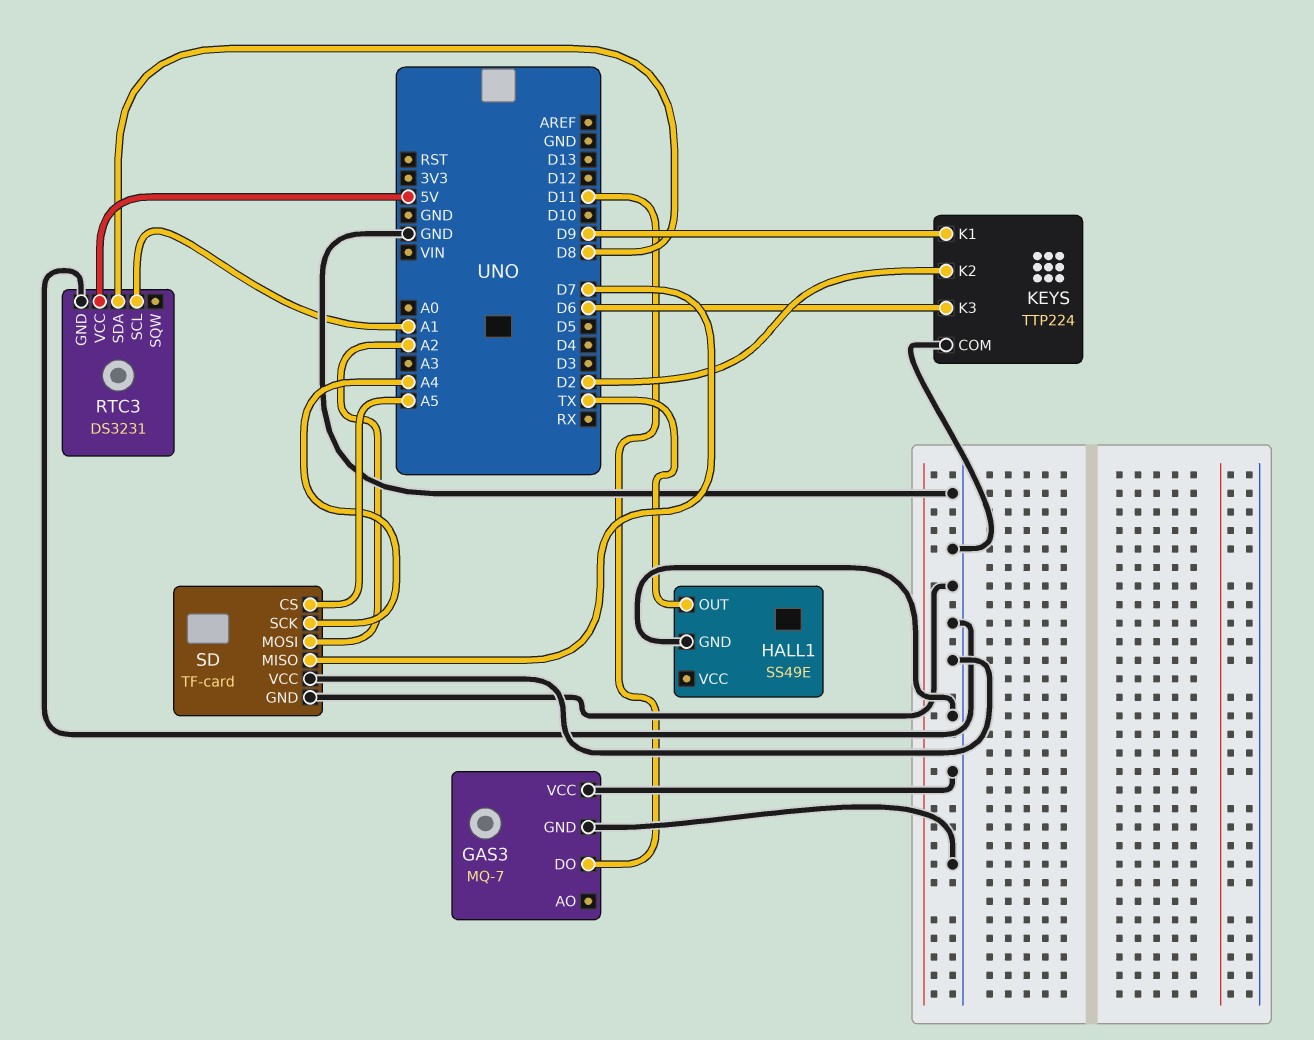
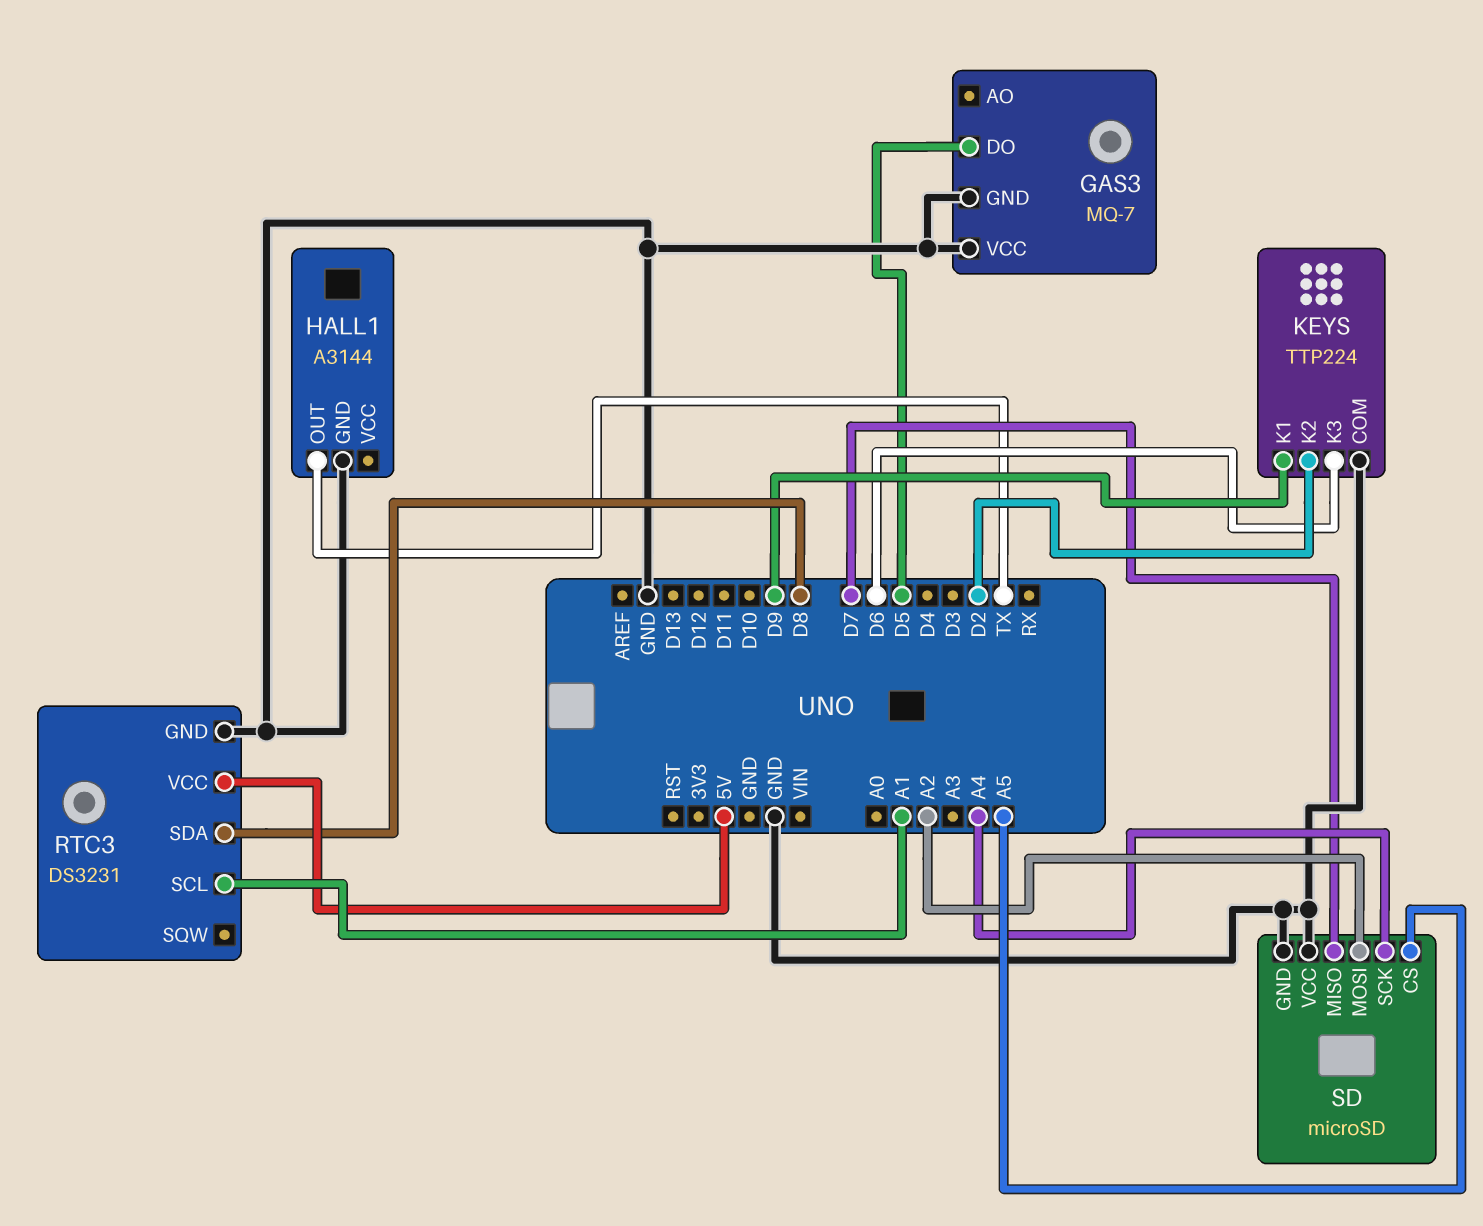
GAS3 pin DO: D11 -> D5
HALL1: SS49E -> A3144
SD: TF-card -> microSD

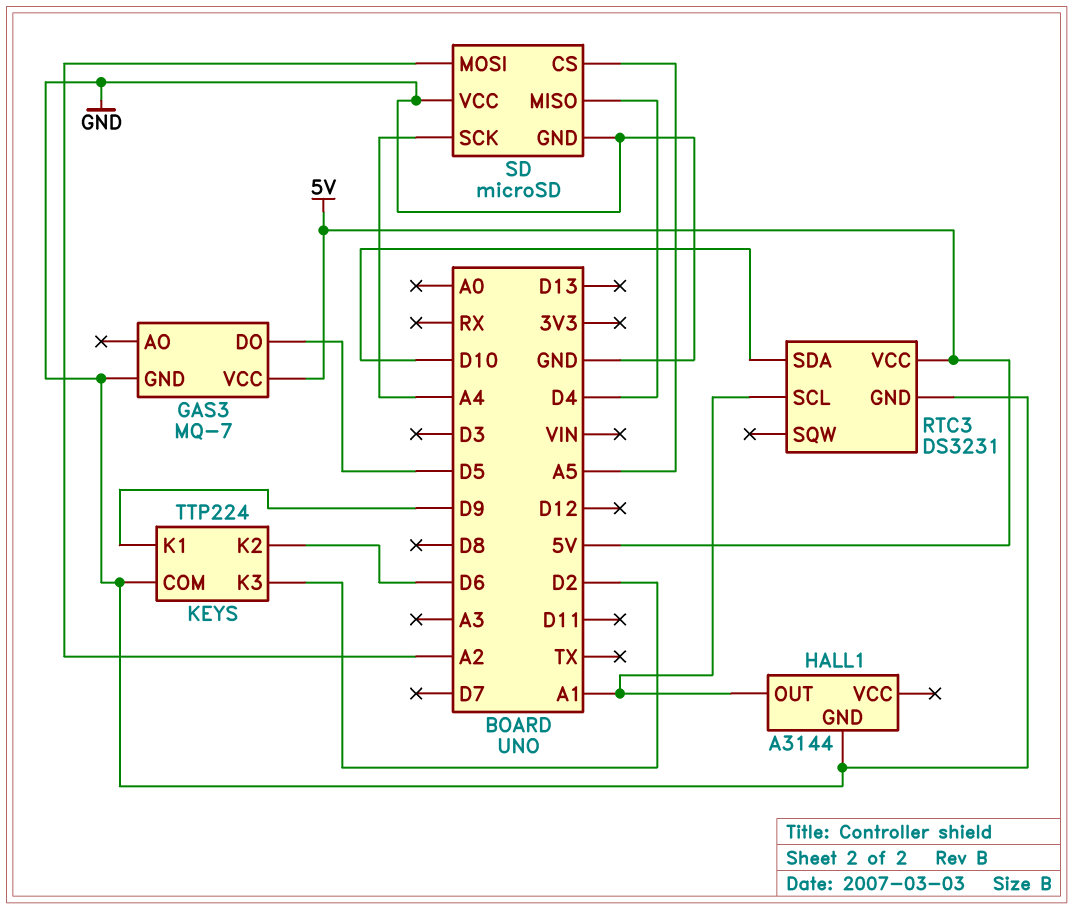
GAS3 pin VCC: GND -> 5V
HALL1 pin OUT: TX -> A1
KEYS pin K2: D2 -> D6
KEYS pin K3: D6 -> D2
RTC3 pin SDA: D8 -> D10
SD pin MISO: D7 -> D4

